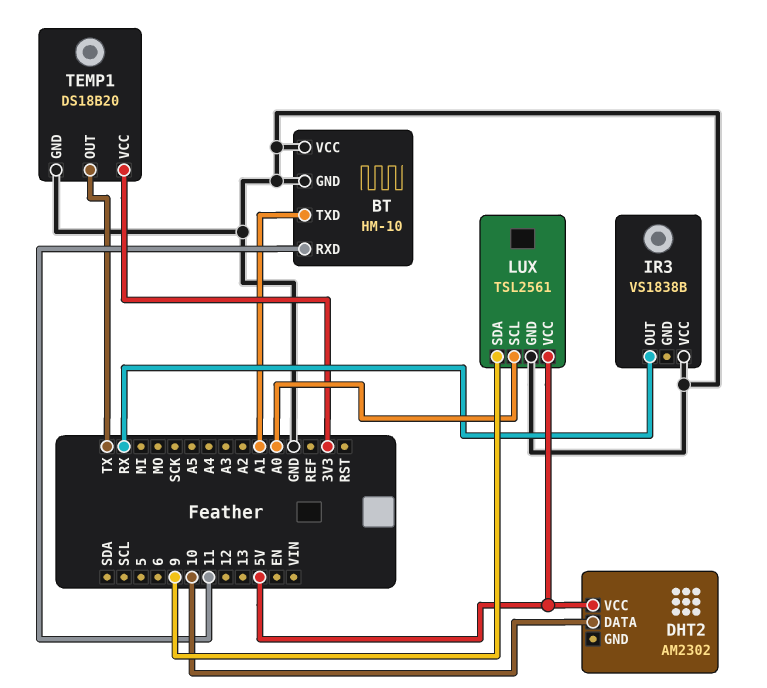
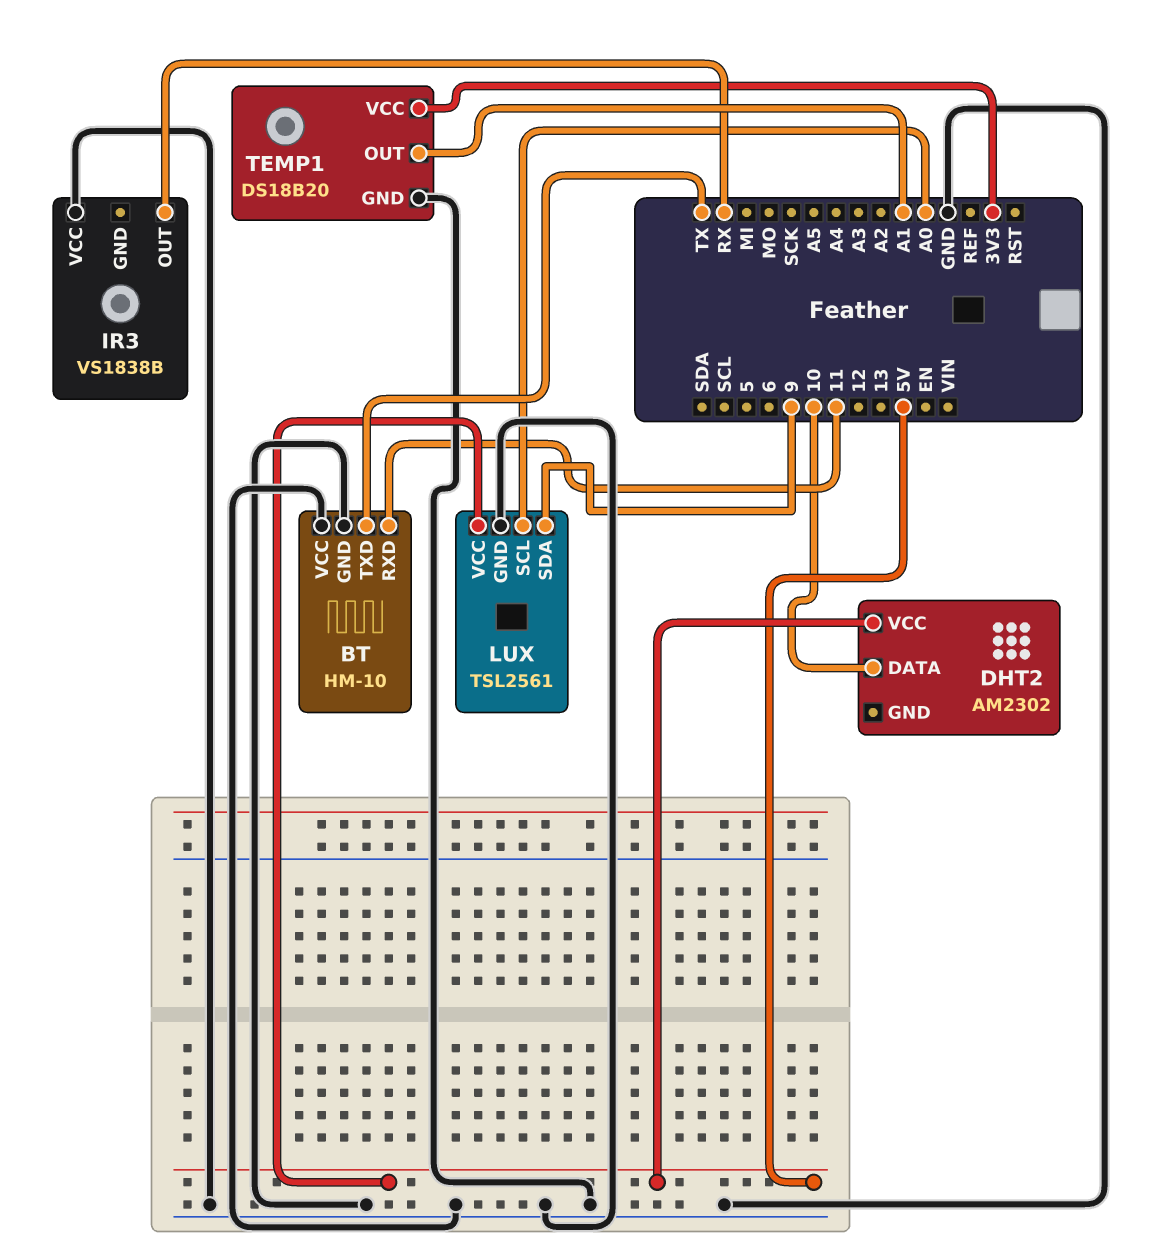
BT pin TXD: A1 -> TX
TEMP1 pin OUT: TX -> A1

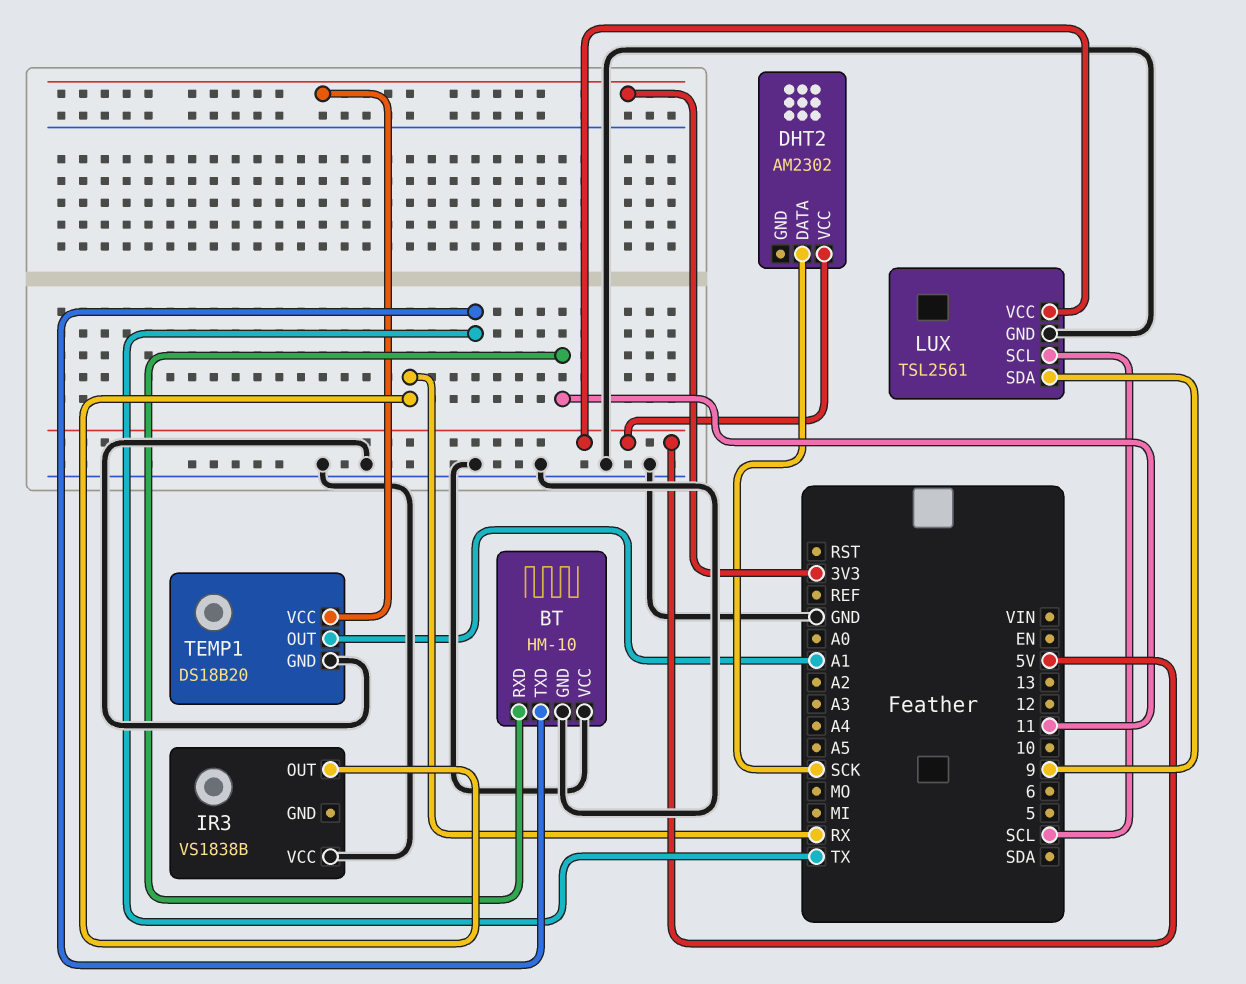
DHT2 pin DATA: 10 -> SCK
LUX pin SCL: A0 -> SCL

